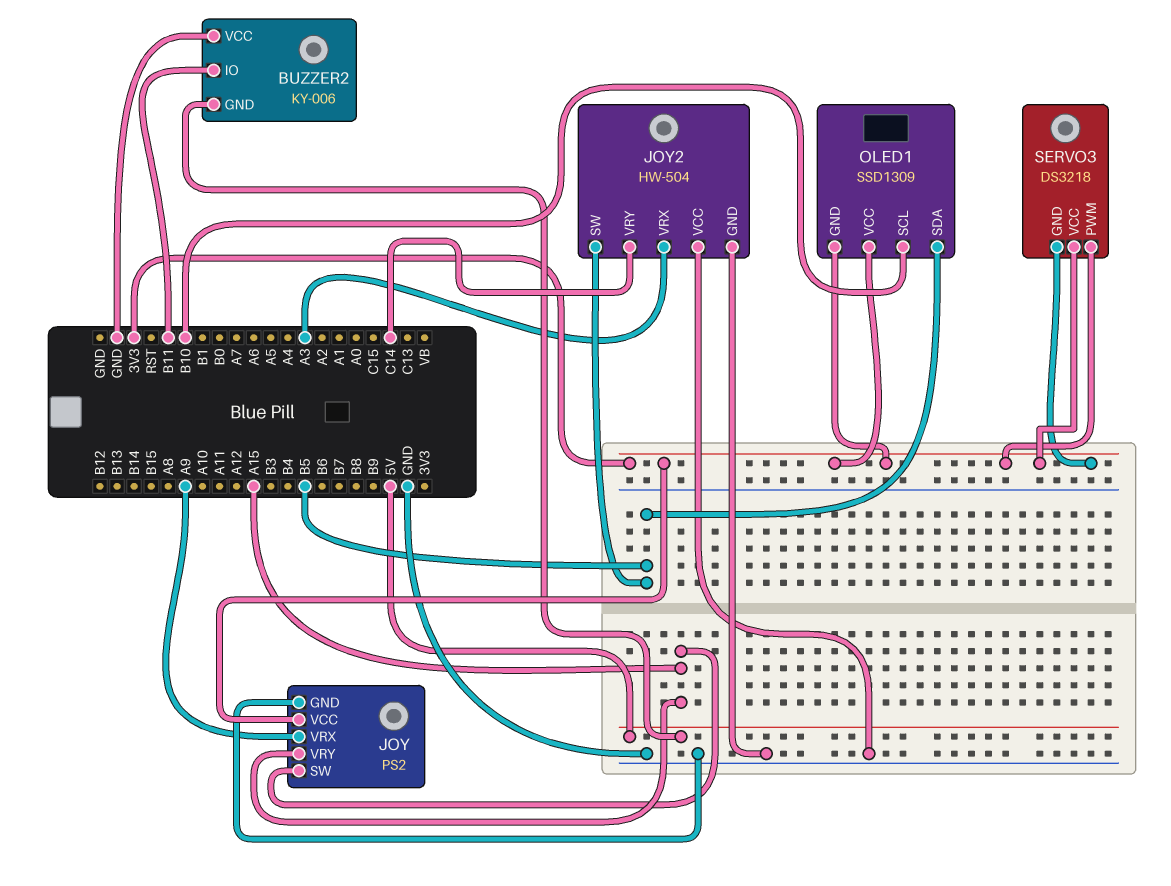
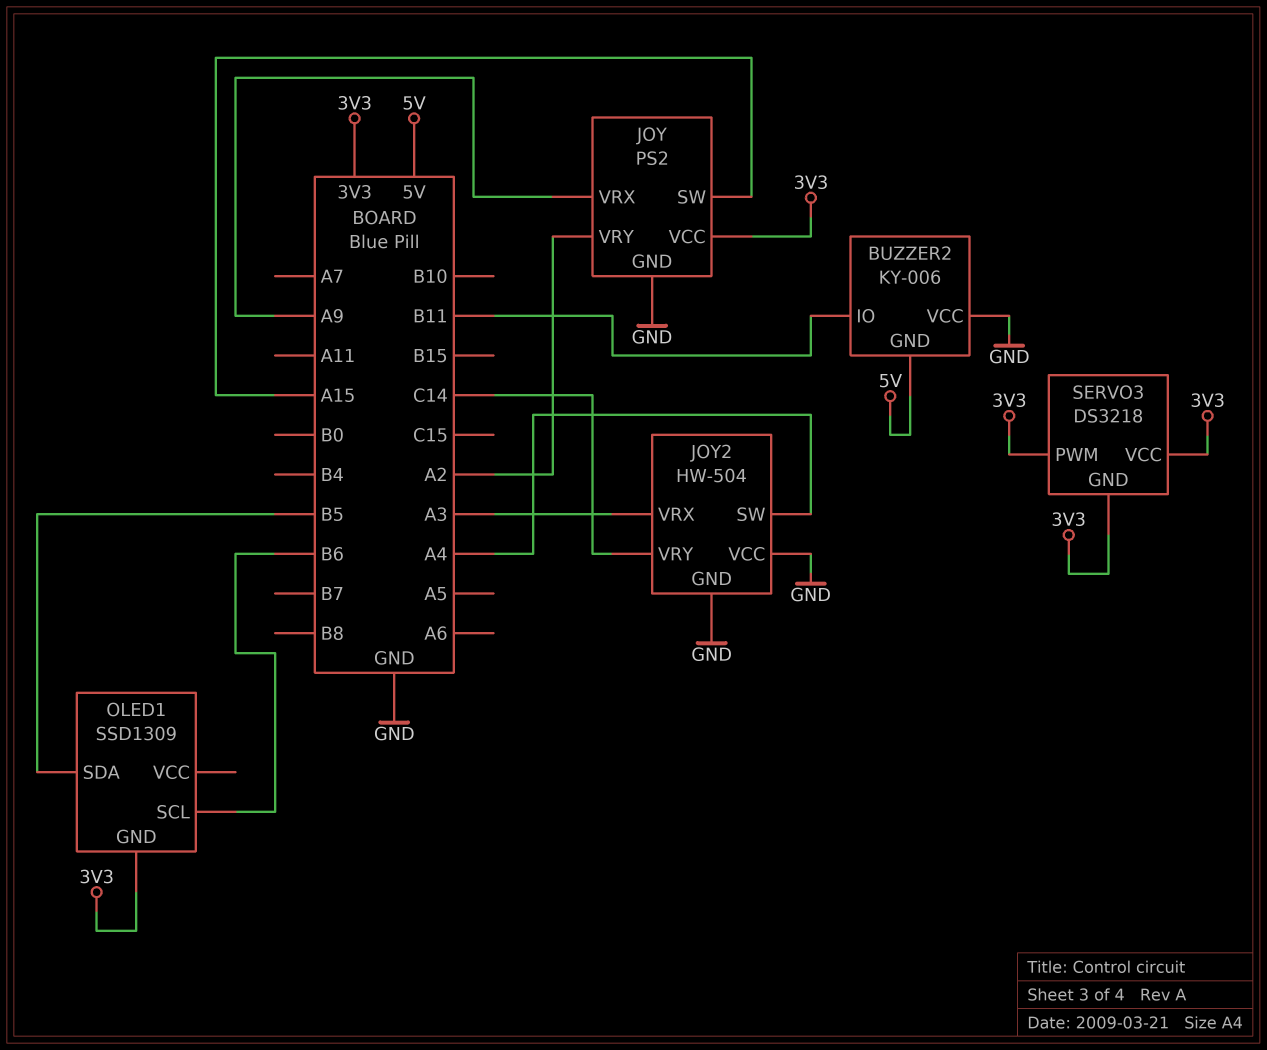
JOY pin VRY: A15 -> A2
JOY2 pin SW: B5 -> A4
OLED1 pin SCL: B10 -> B6
OLED1 pin VCC: 3V3 -> none

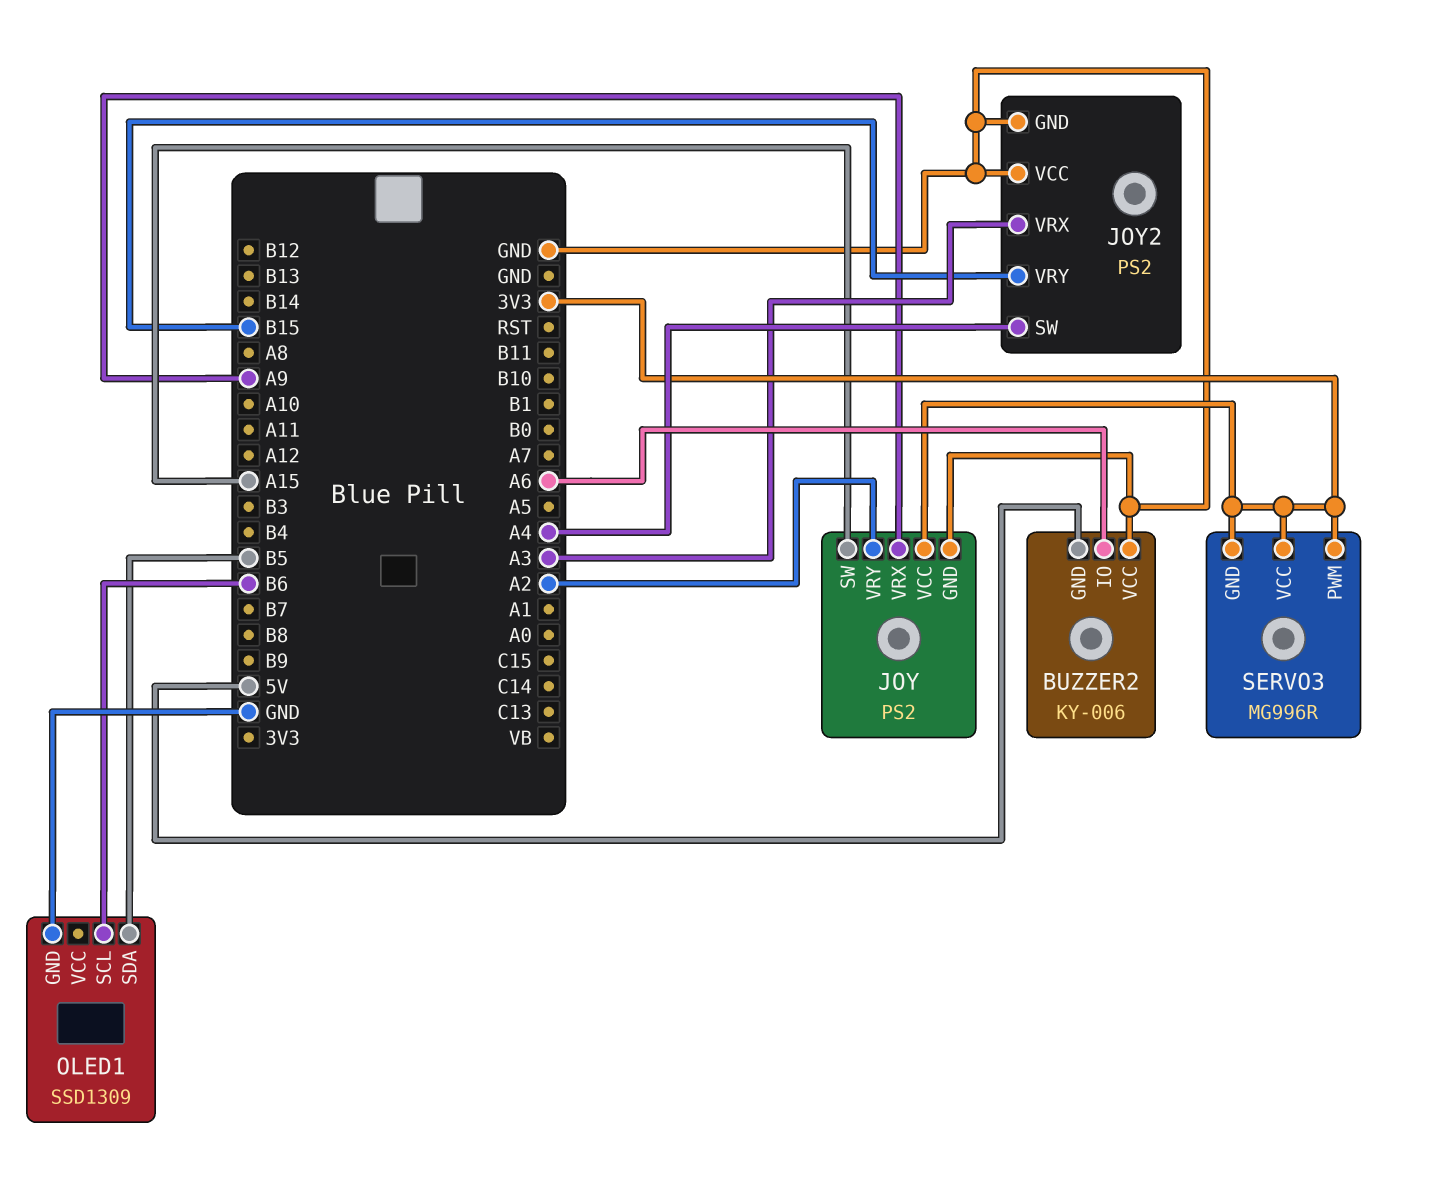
BUZZER2 pin IO: B11 -> A6
JOY2: HW-504 -> PS2
JOY2 pin VRY: C14 -> B15
OLED1 pin GND: 3V3 -> GND
SERVO3: DS3218 -> MG996R

